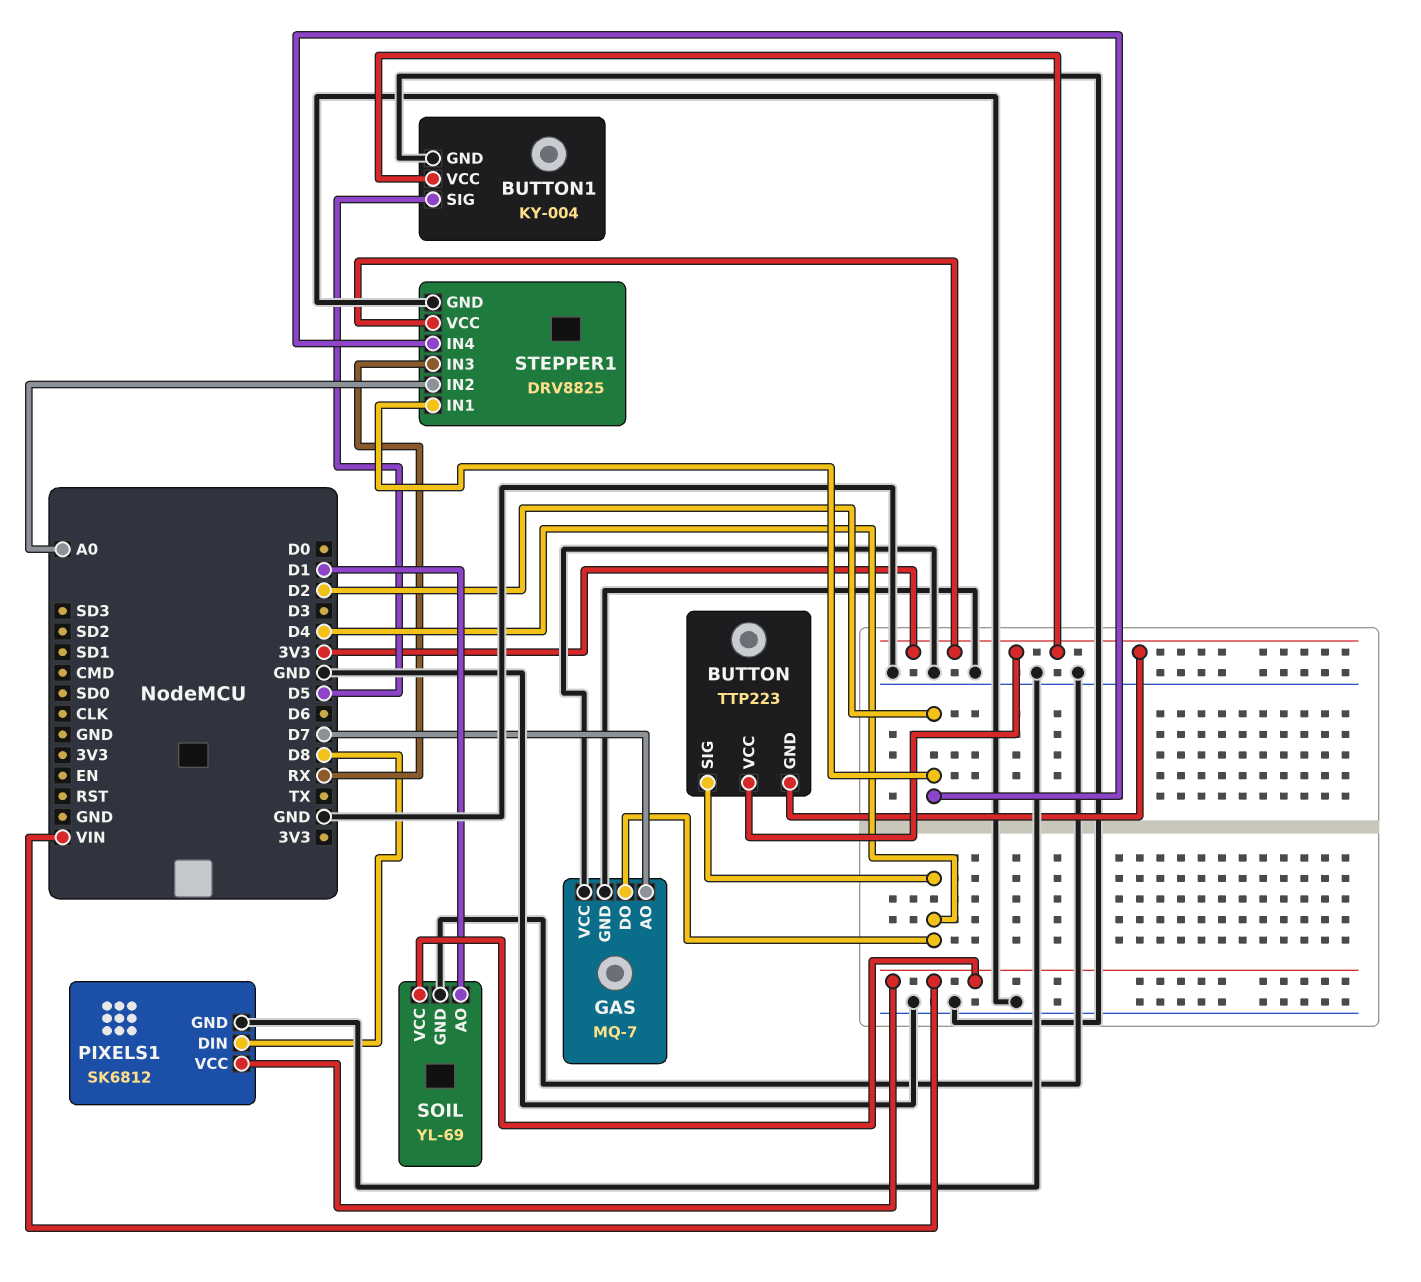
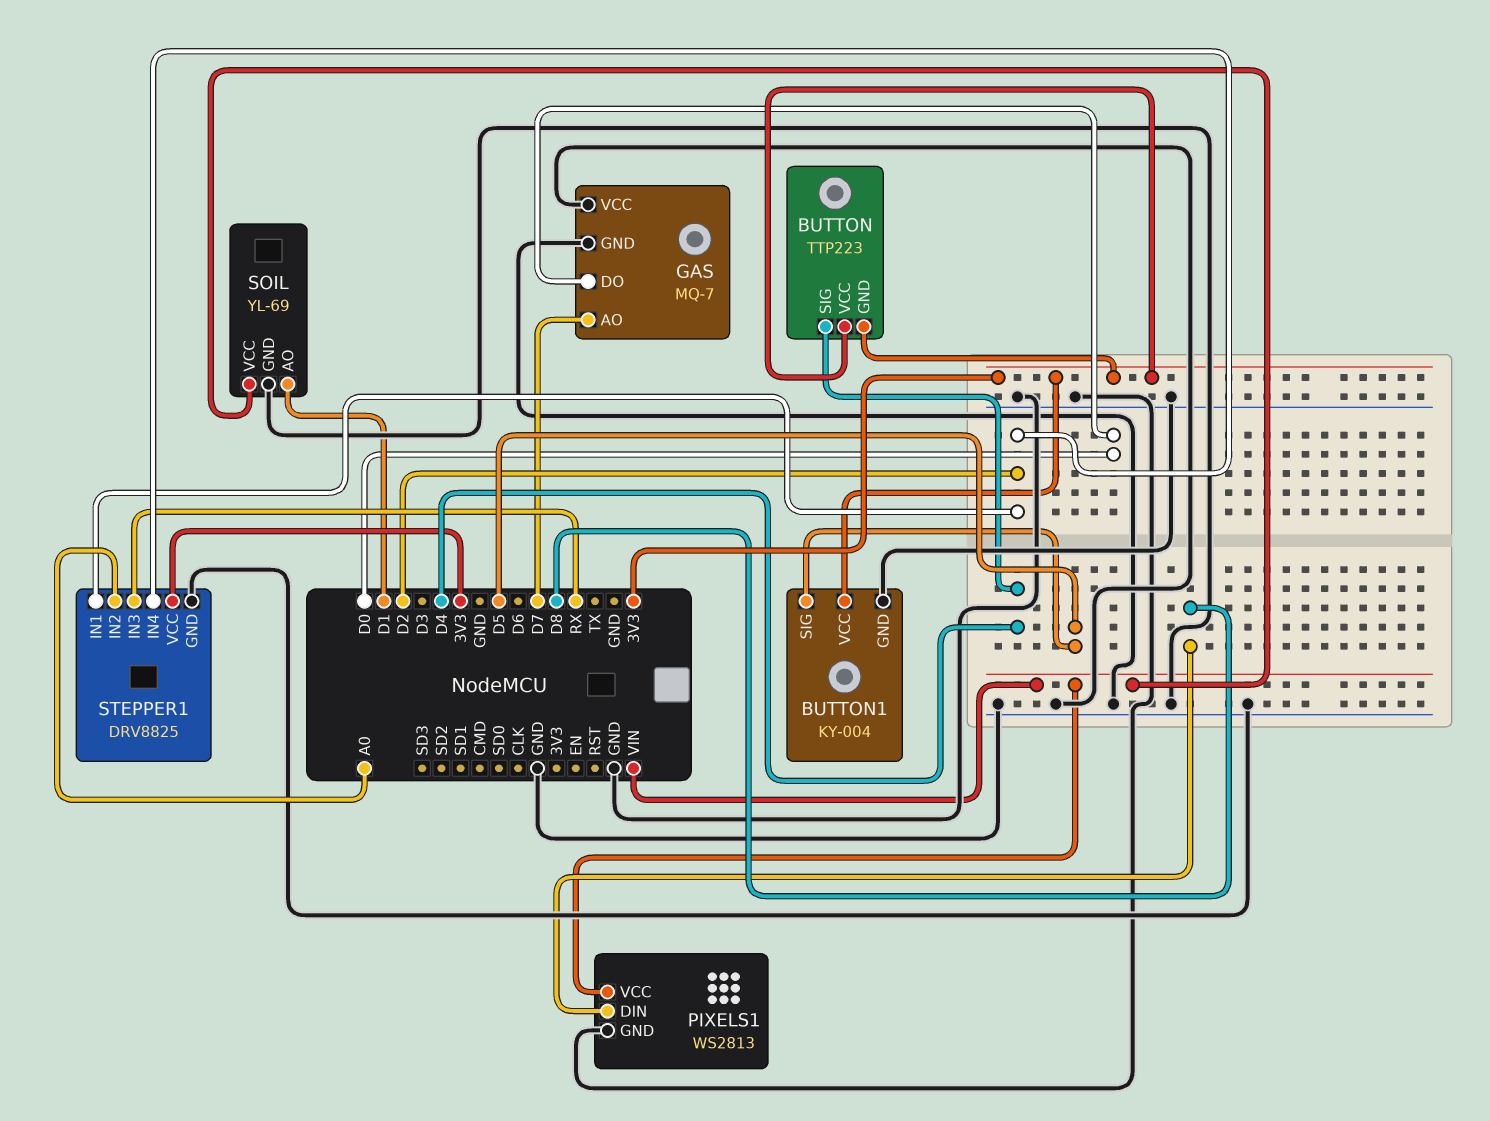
GAS pin DO: D4 -> D0
PIXELS1: SK6812 -> WS2813

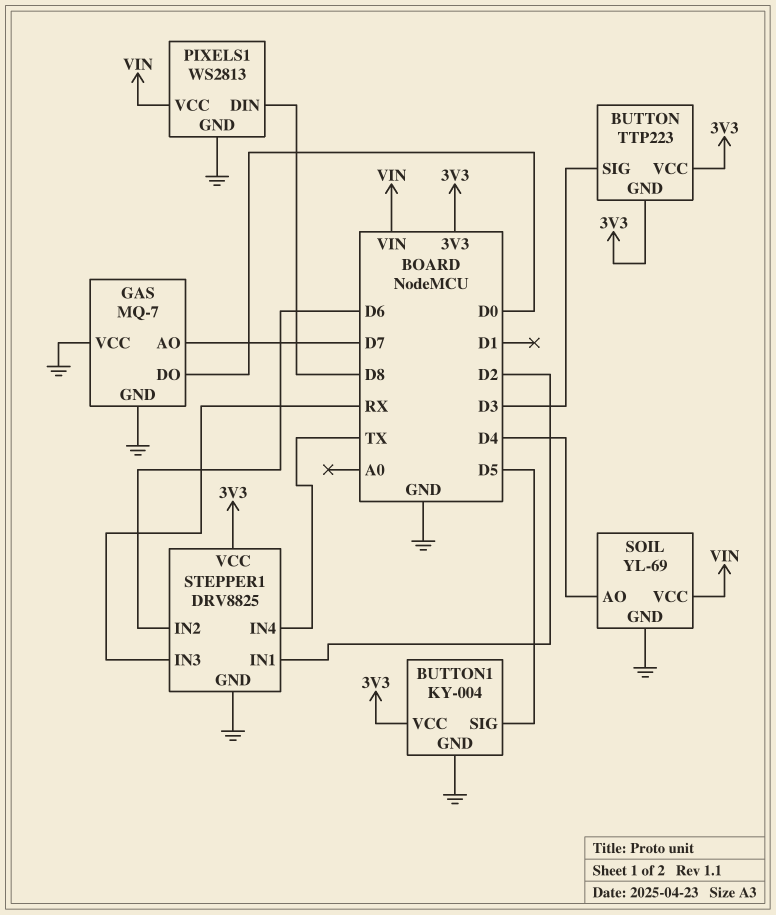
BUTTON pin SIG: D4 -> D3
SOIL pin AO: D1 -> D4
STEPPER1 pin IN2: A0 -> D6
STEPPER1 pin IN4: D2 -> TX

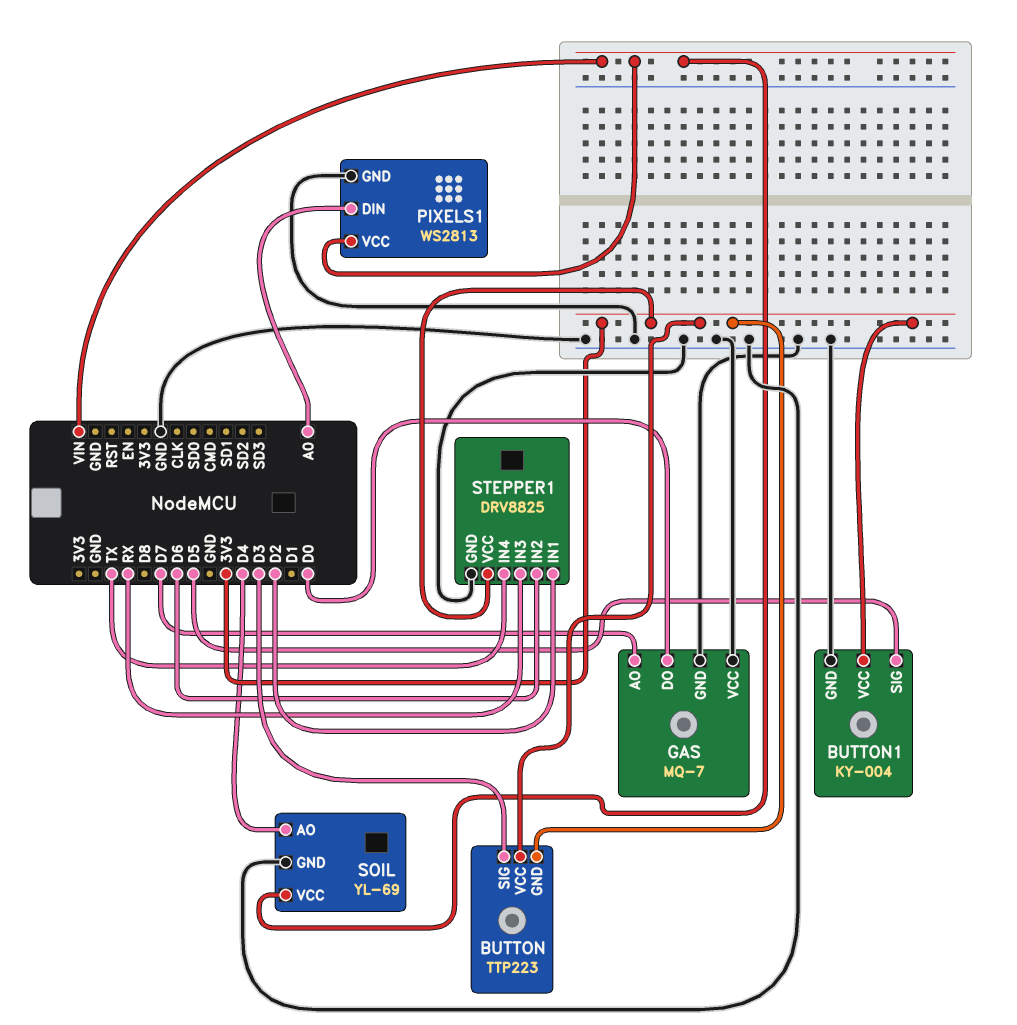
PIXELS1 pin DIN: D8 -> A0

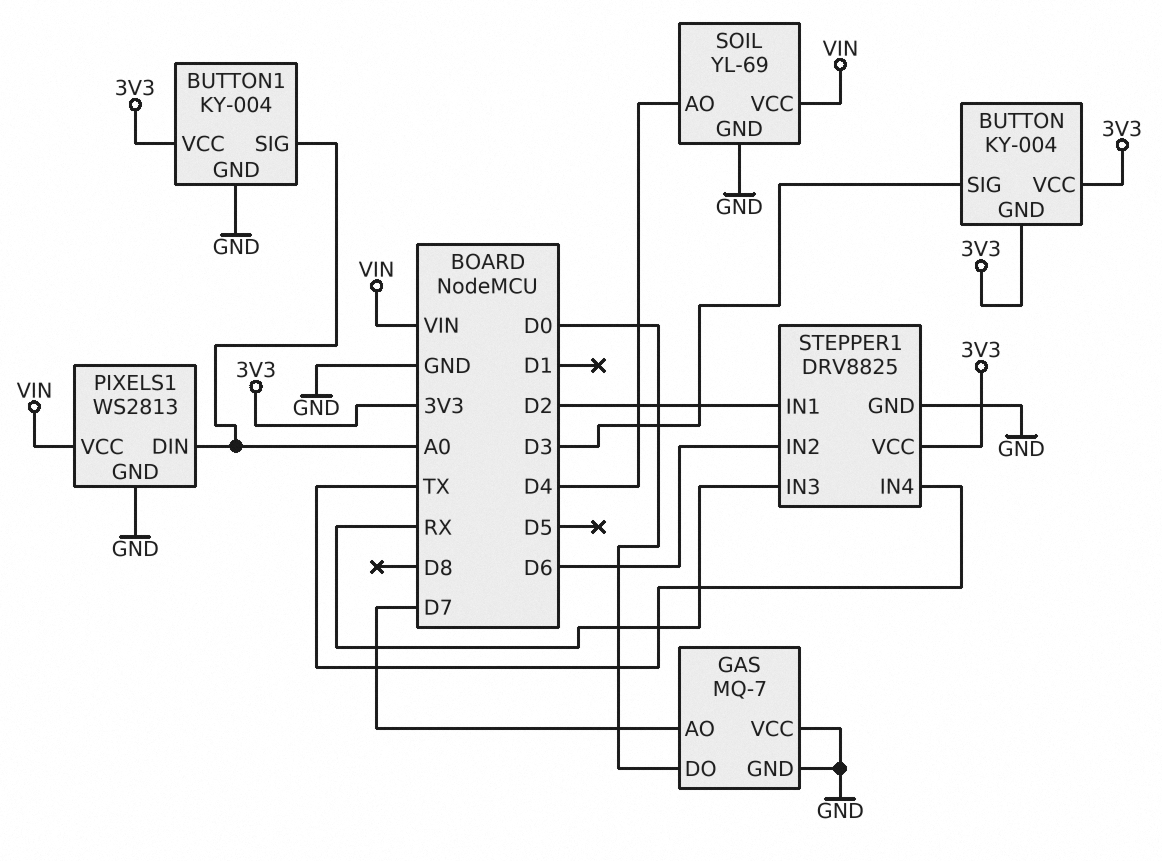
BUTTON: TTP223 -> KY-004
BUTTON1 pin SIG: D5 -> A0

